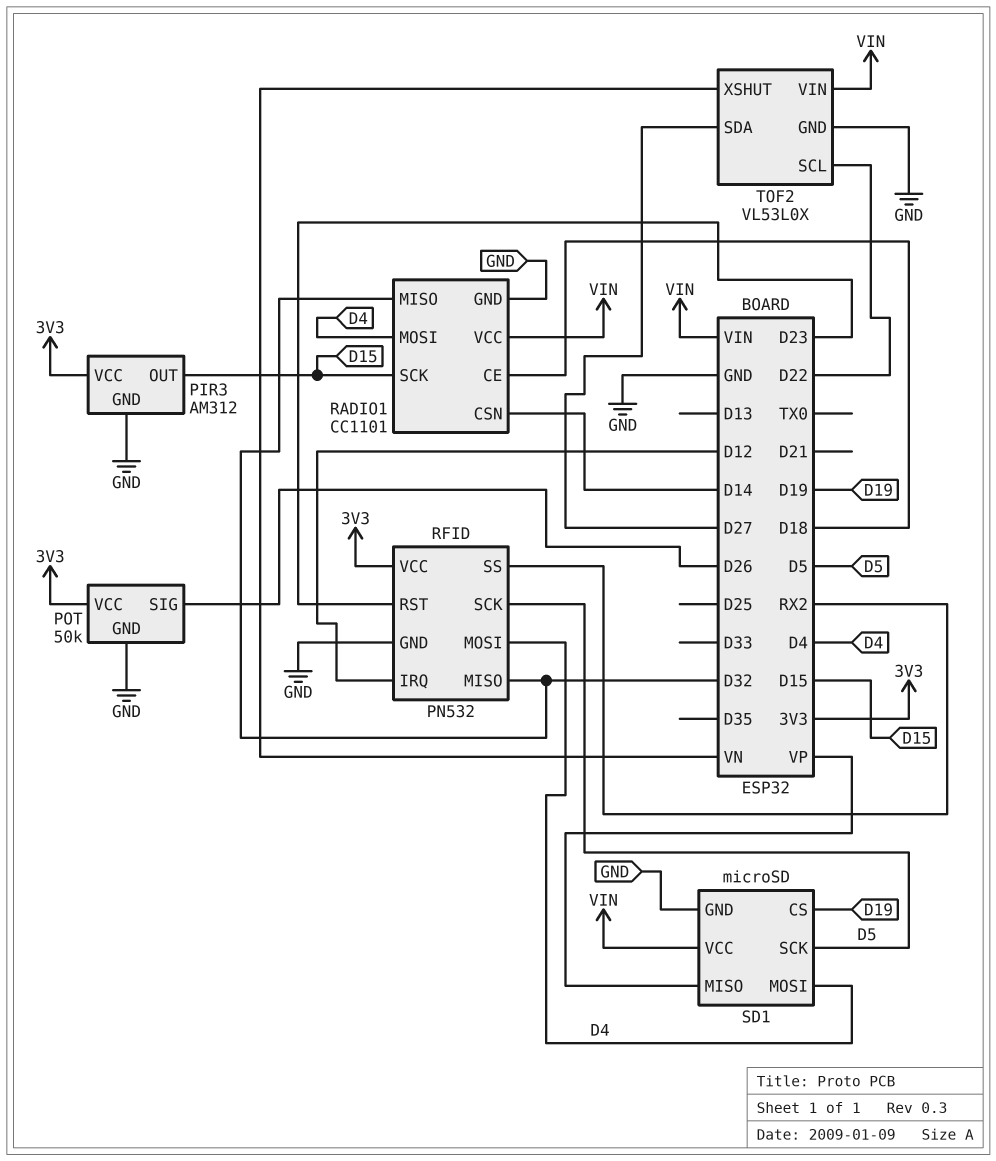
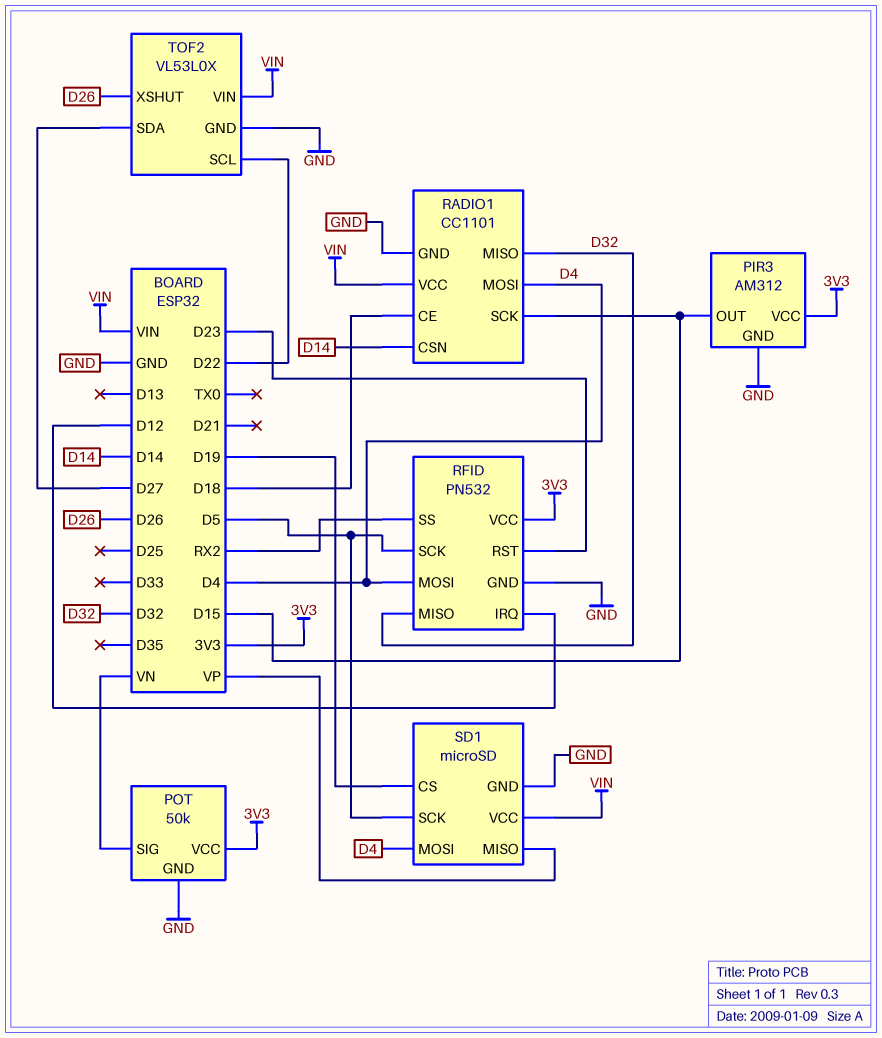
POT pin SIG: D26 -> VN
TOF2 pin XSHUT: VN -> D26

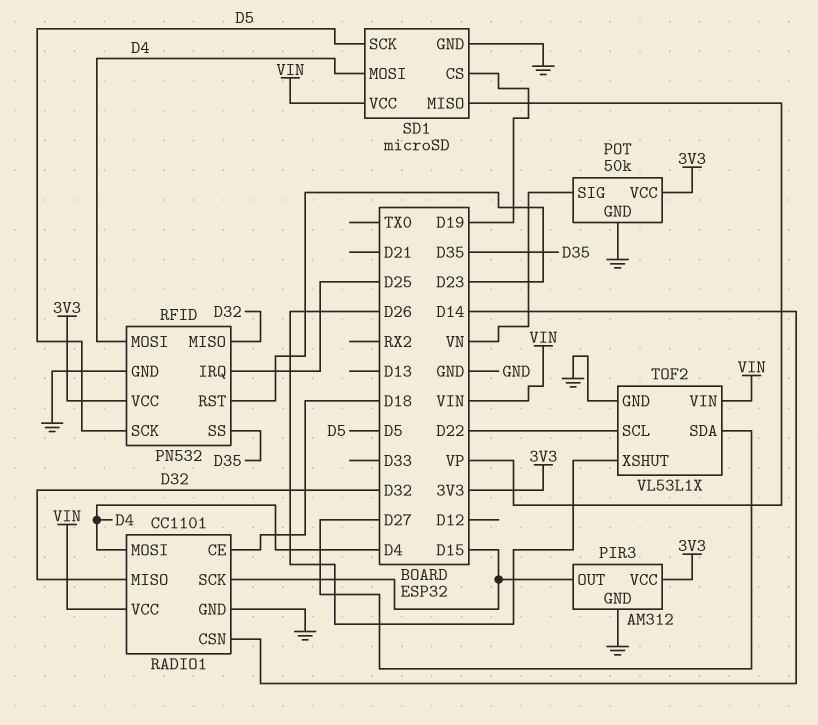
RFID pin IRQ: D12 -> D25
RFID pin SS: RX2 -> D35
TOF2: VL53L0X -> VL53L1X

